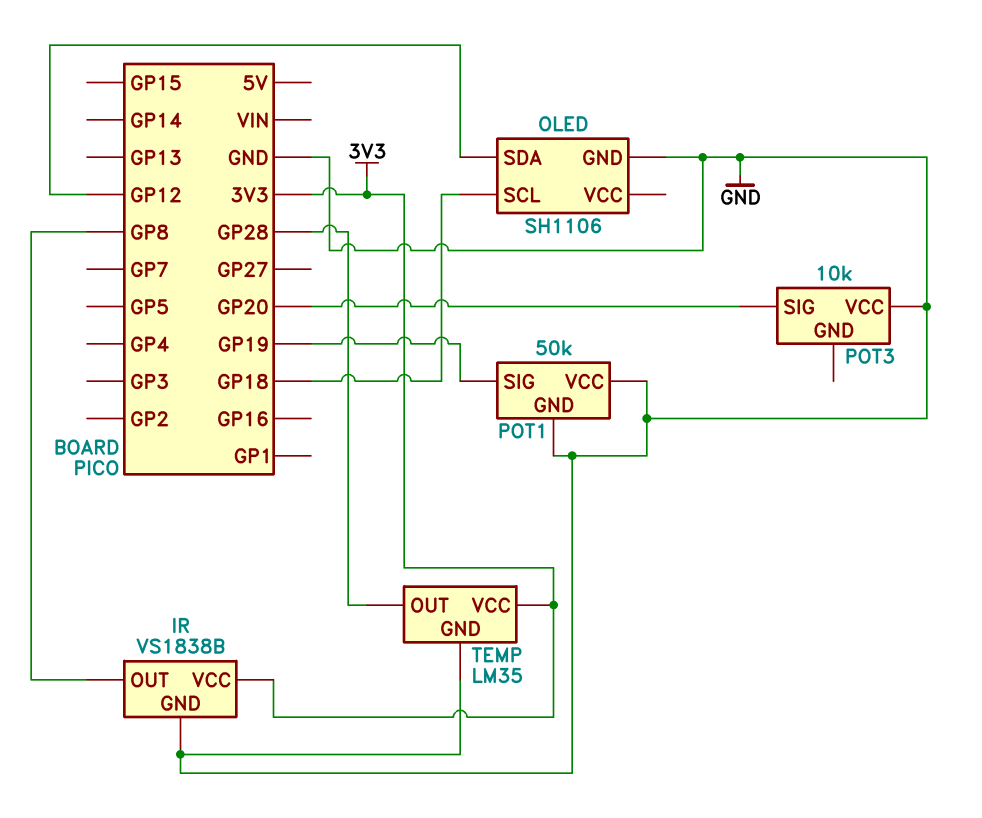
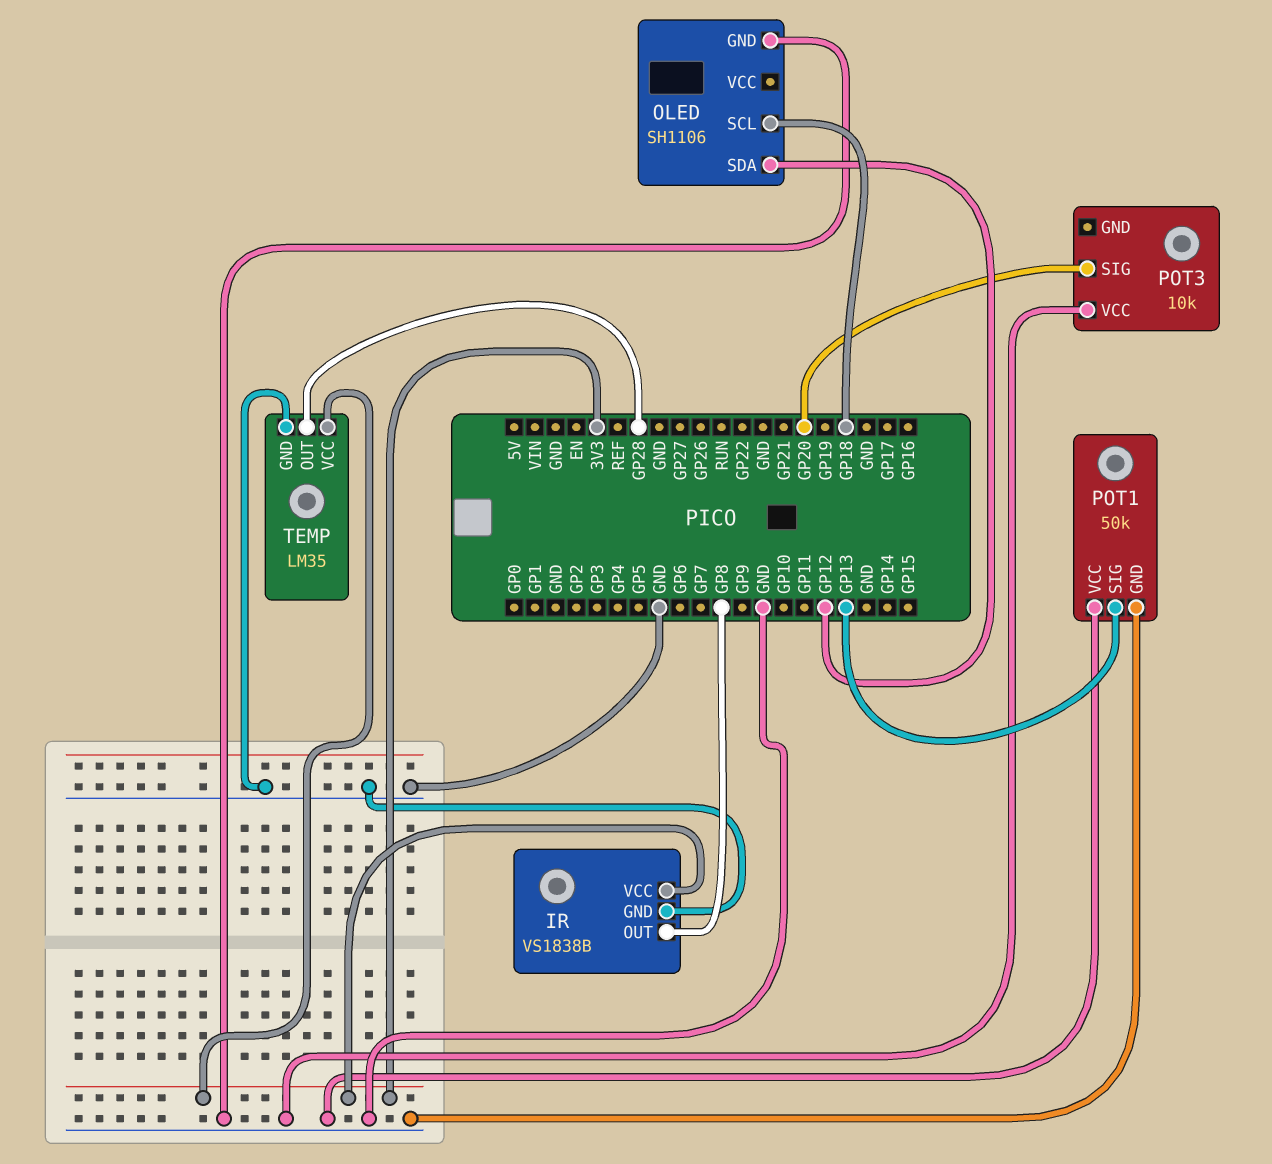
POT1 pin SIG: GP19 -> GP13

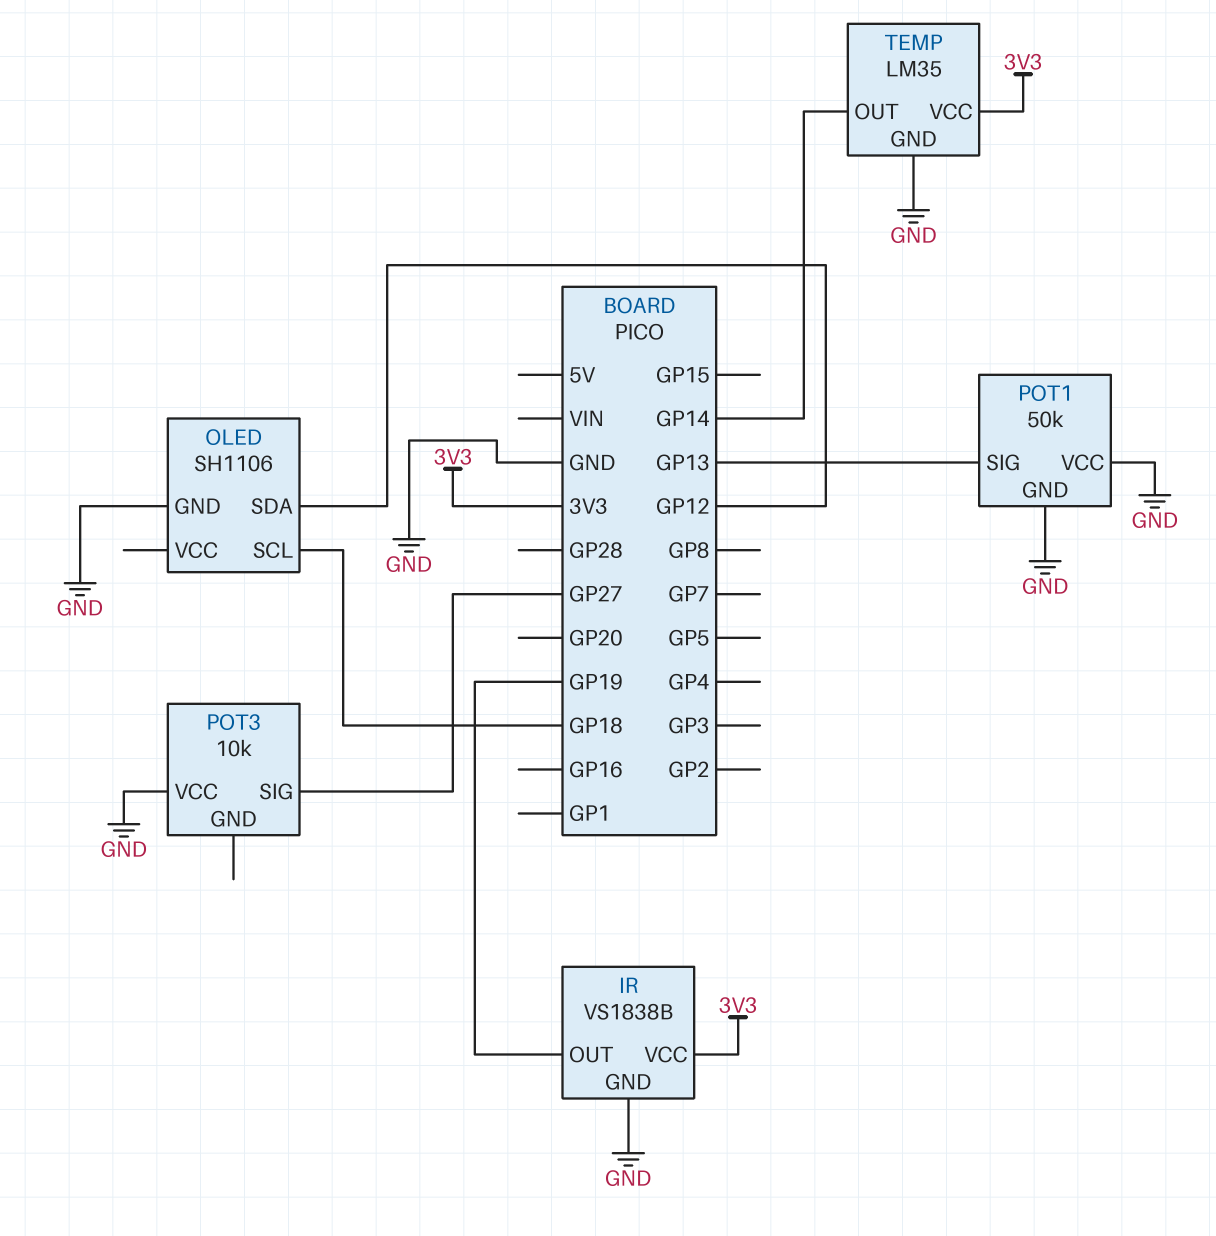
IR pin OUT: GP8 -> GP19
POT3 pin SIG: GP20 -> GP27
TEMP pin OUT: GP28 -> GP14

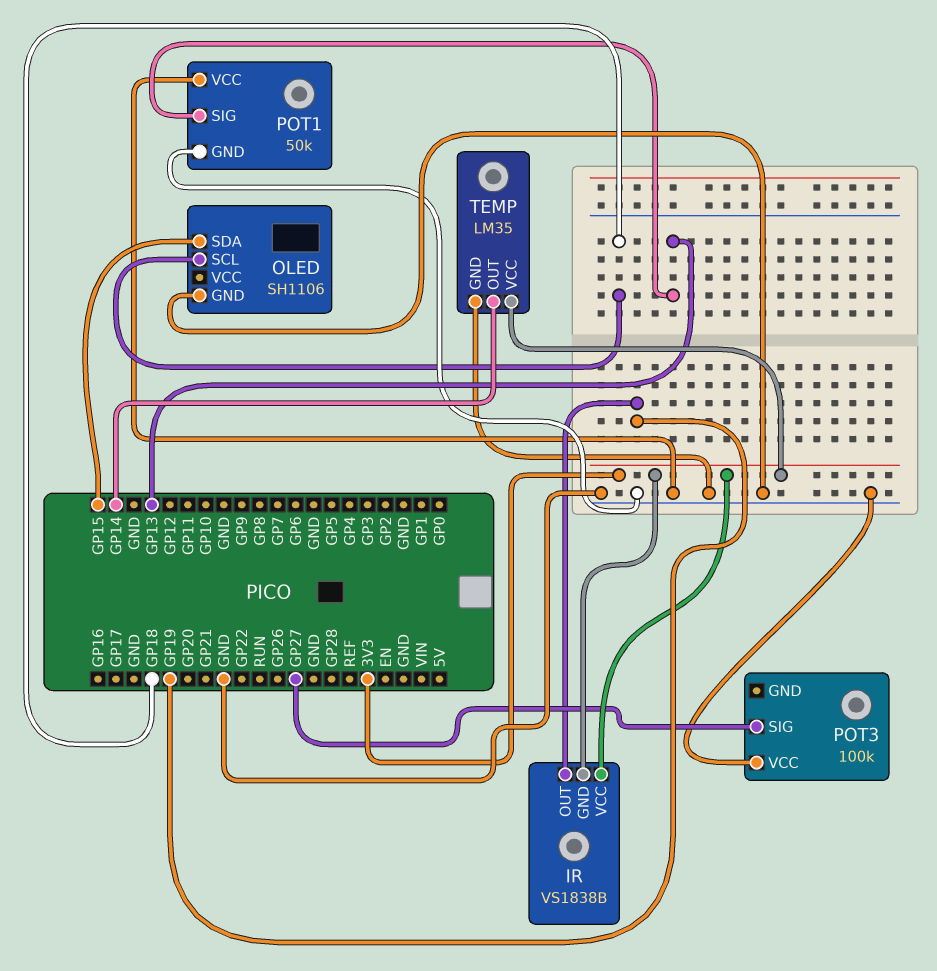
IR pin GND: GND -> 3V3
OLED pin SDA: GP12 -> GP15
POT3: 10k -> 100k

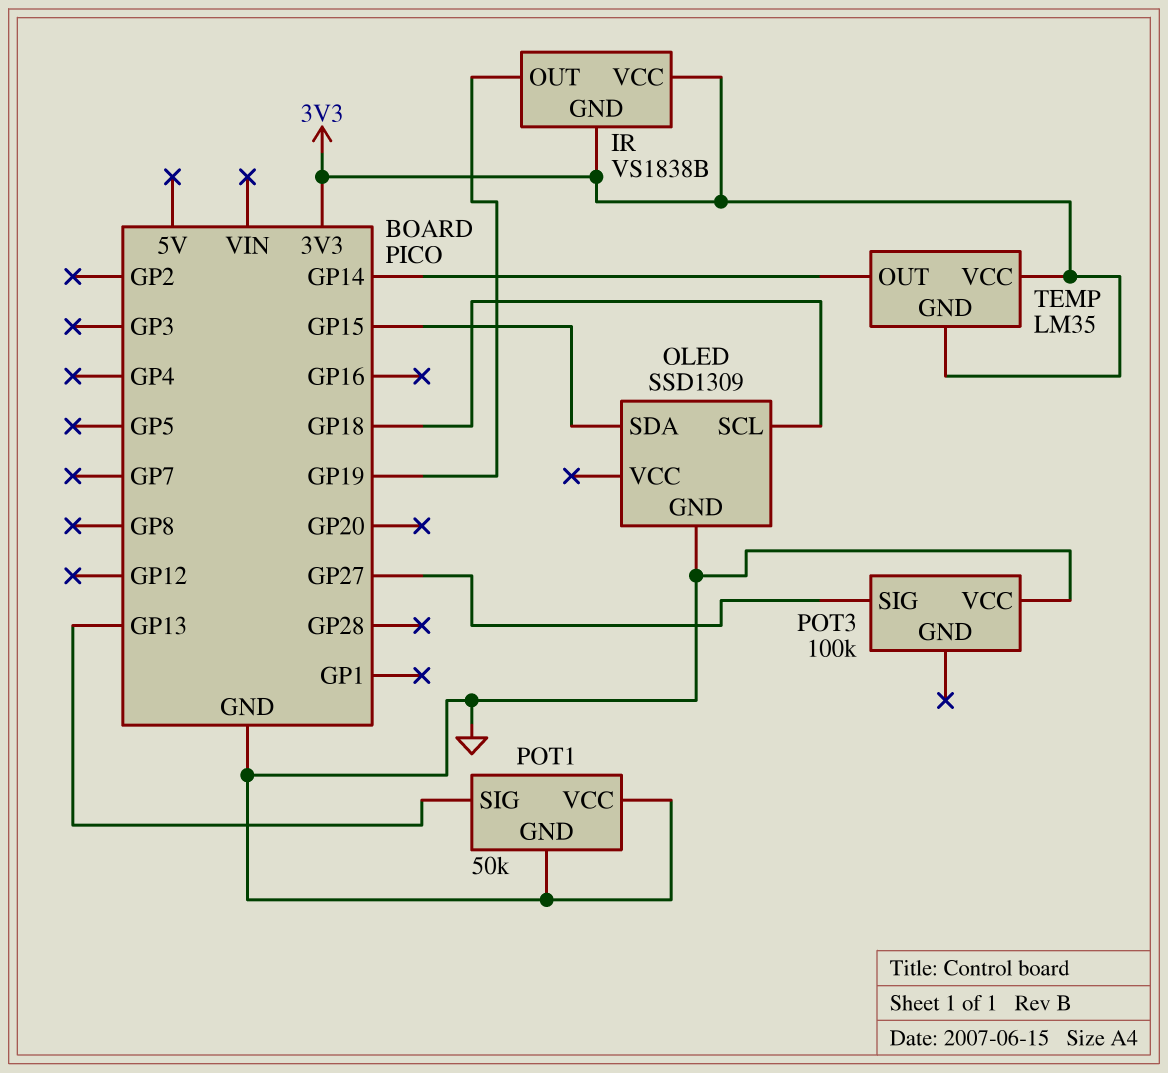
OLED: SH1106 -> SSD1309
TEMP pin GND: GND -> 3V3

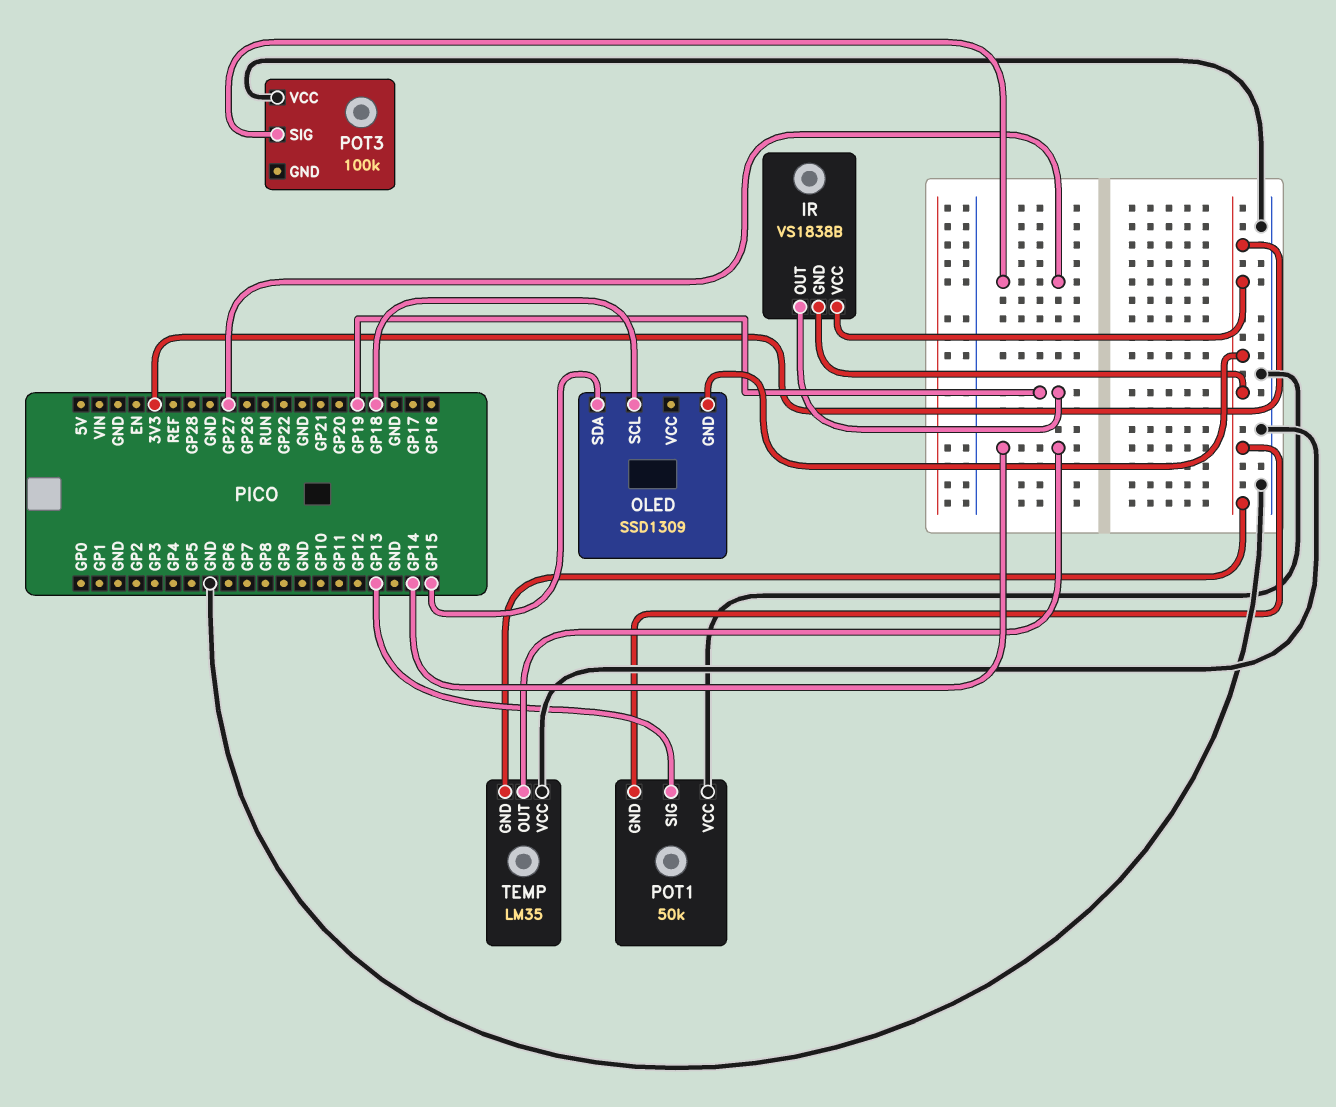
OLED pin GND: GND -> 3V3
POT1 pin GND: GND -> 3V3
TEMP pin VCC: 3V3 -> GND

